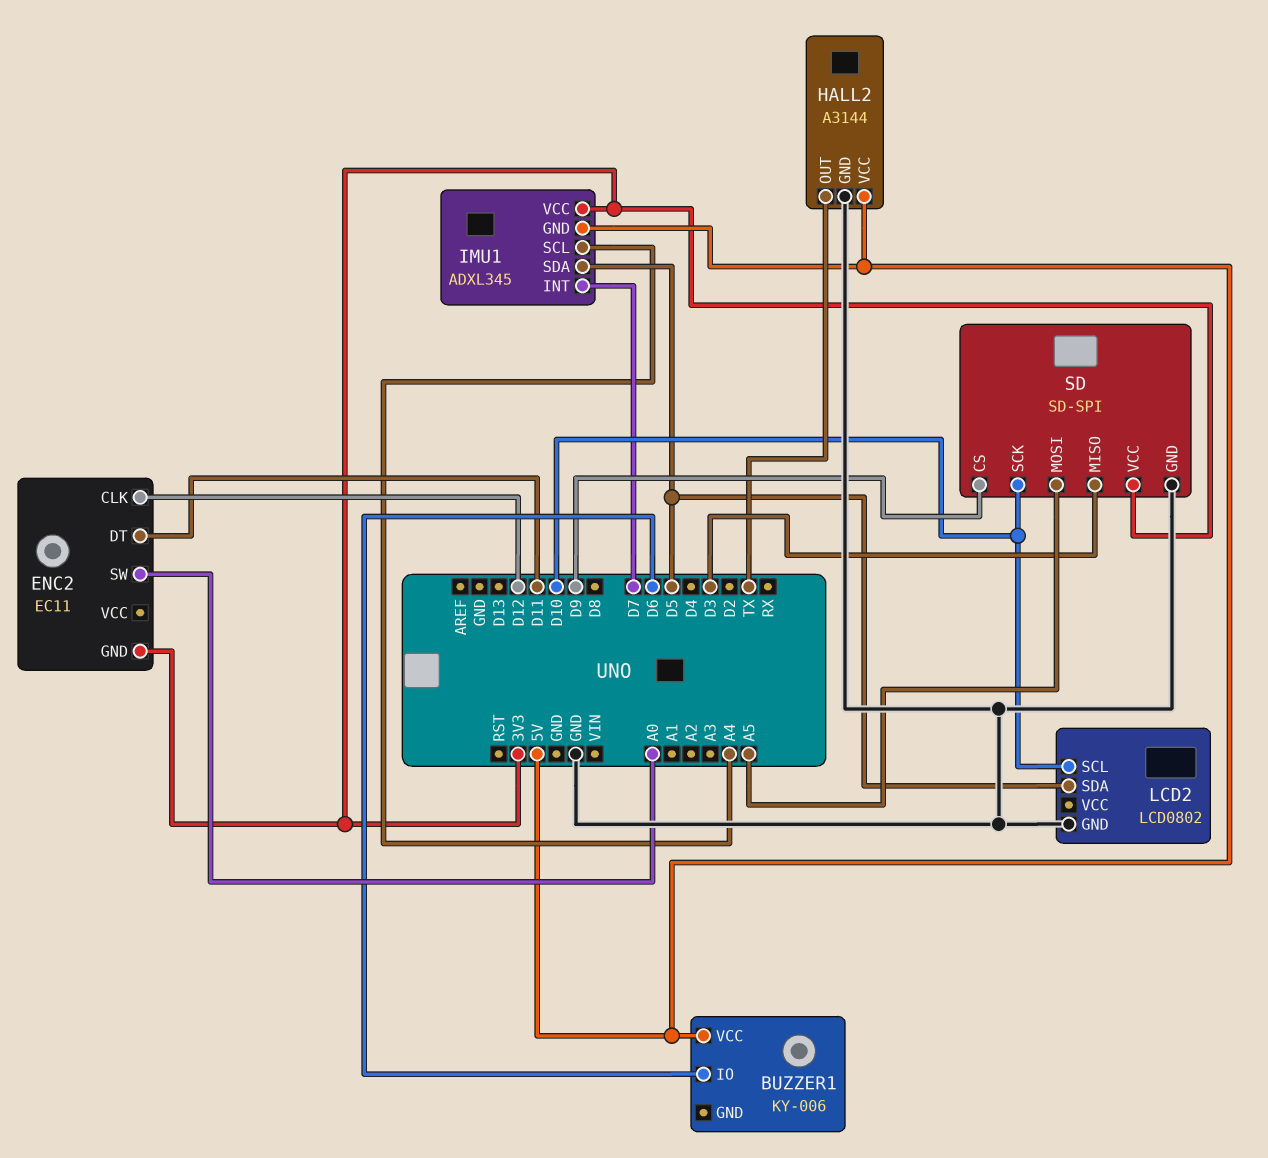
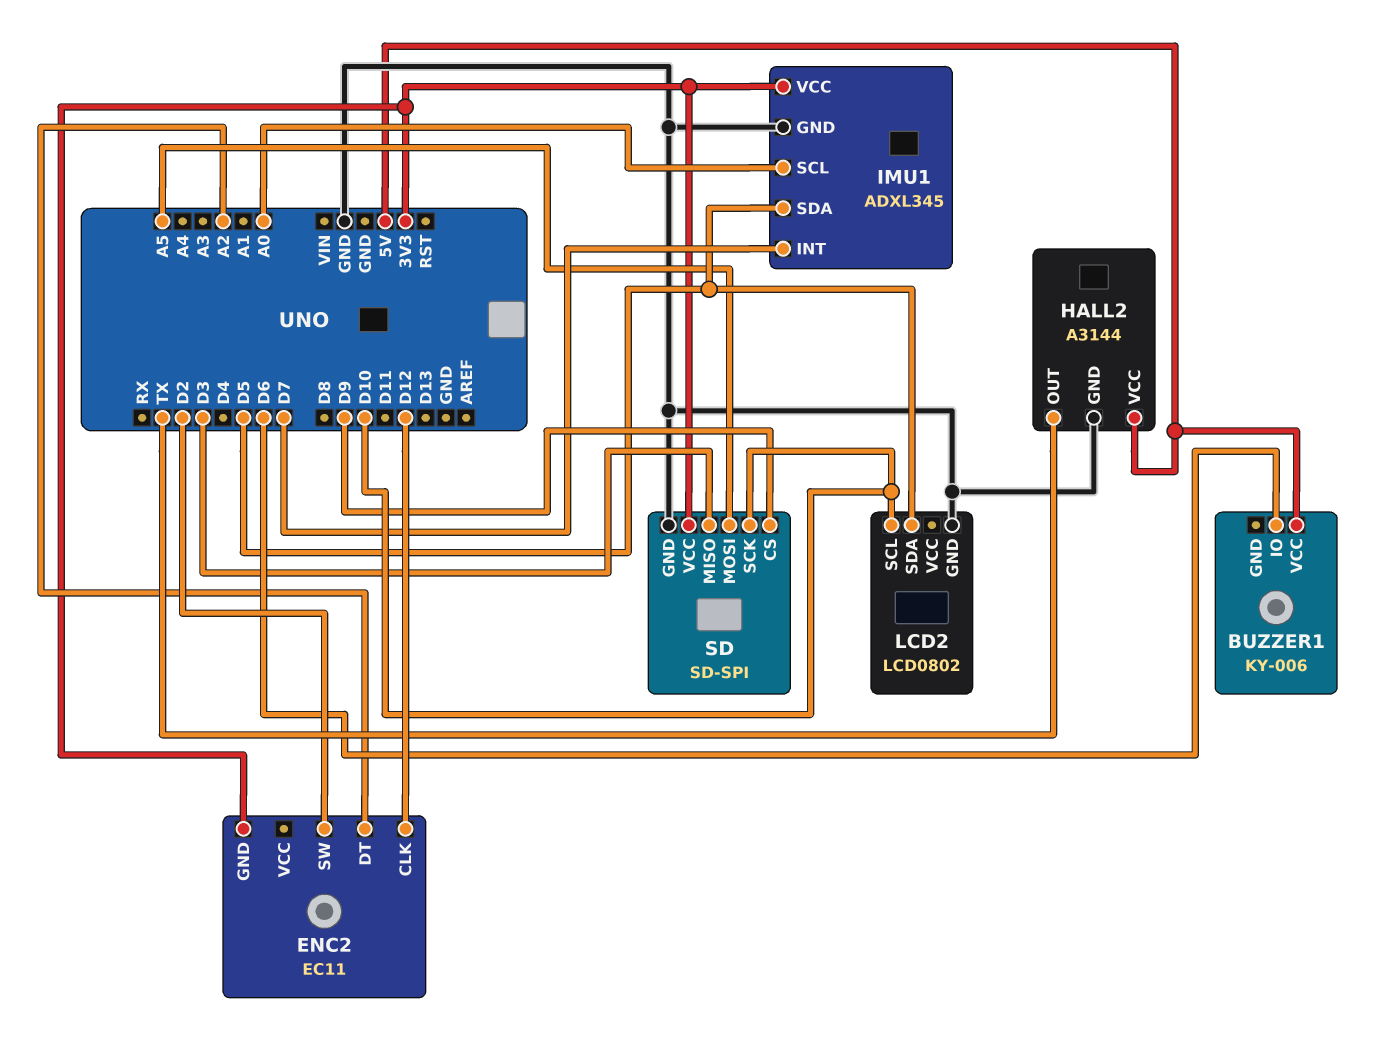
ENC2 pin DT: D11 -> A2
ENC2 pin SW: A0 -> D2
IMU1 pin GND: 5V -> GND
IMU1 pin SCL: A4 -> A0

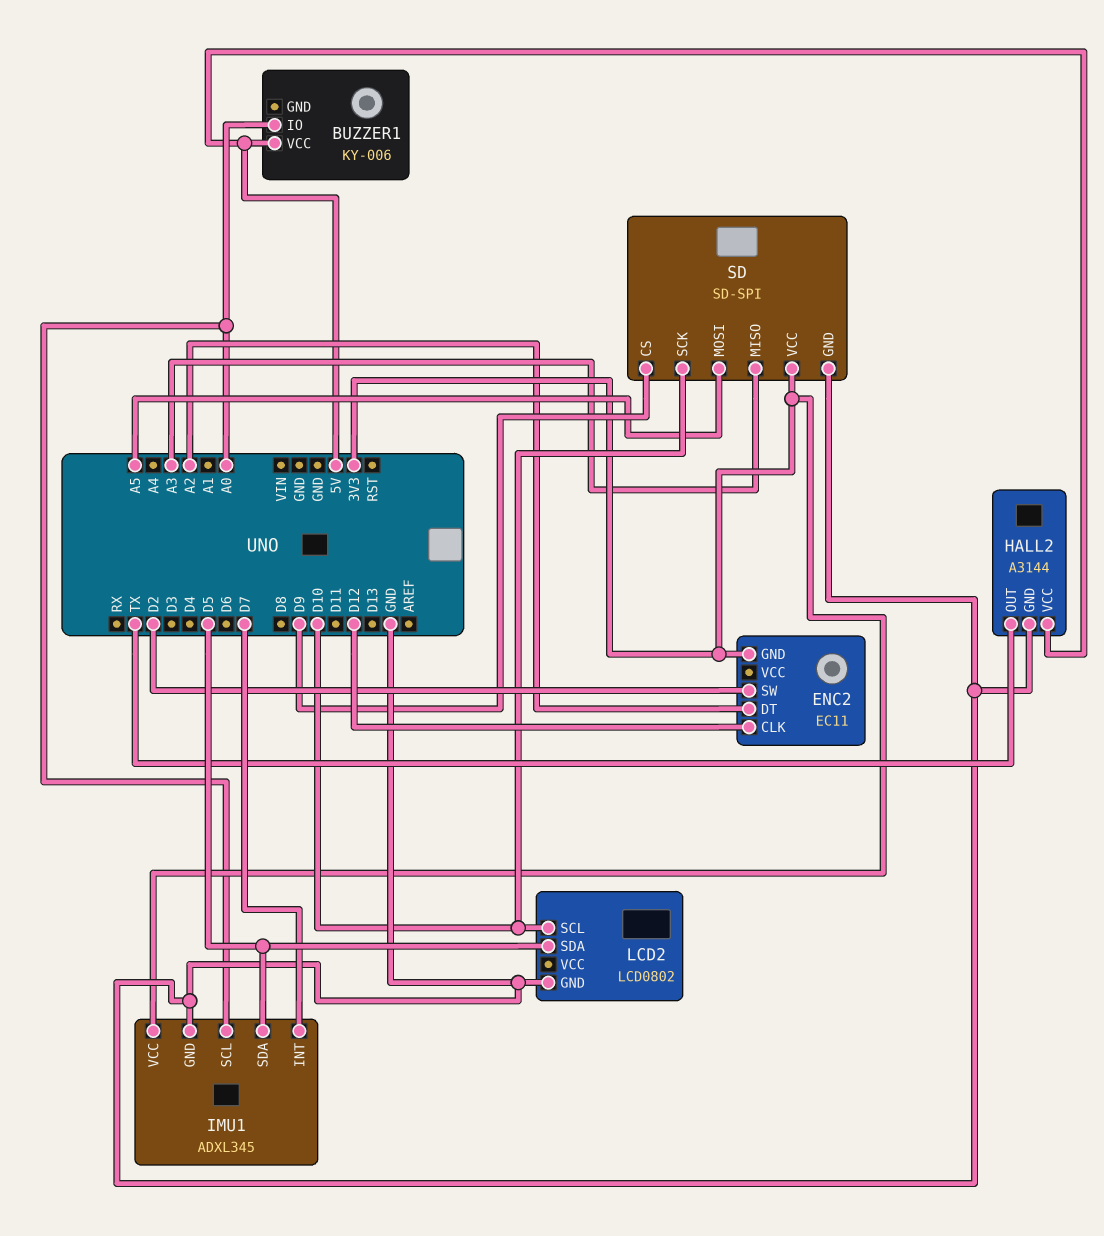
BUZZER1 pin IO: D6 -> A0
SD pin MISO: D3 -> A3

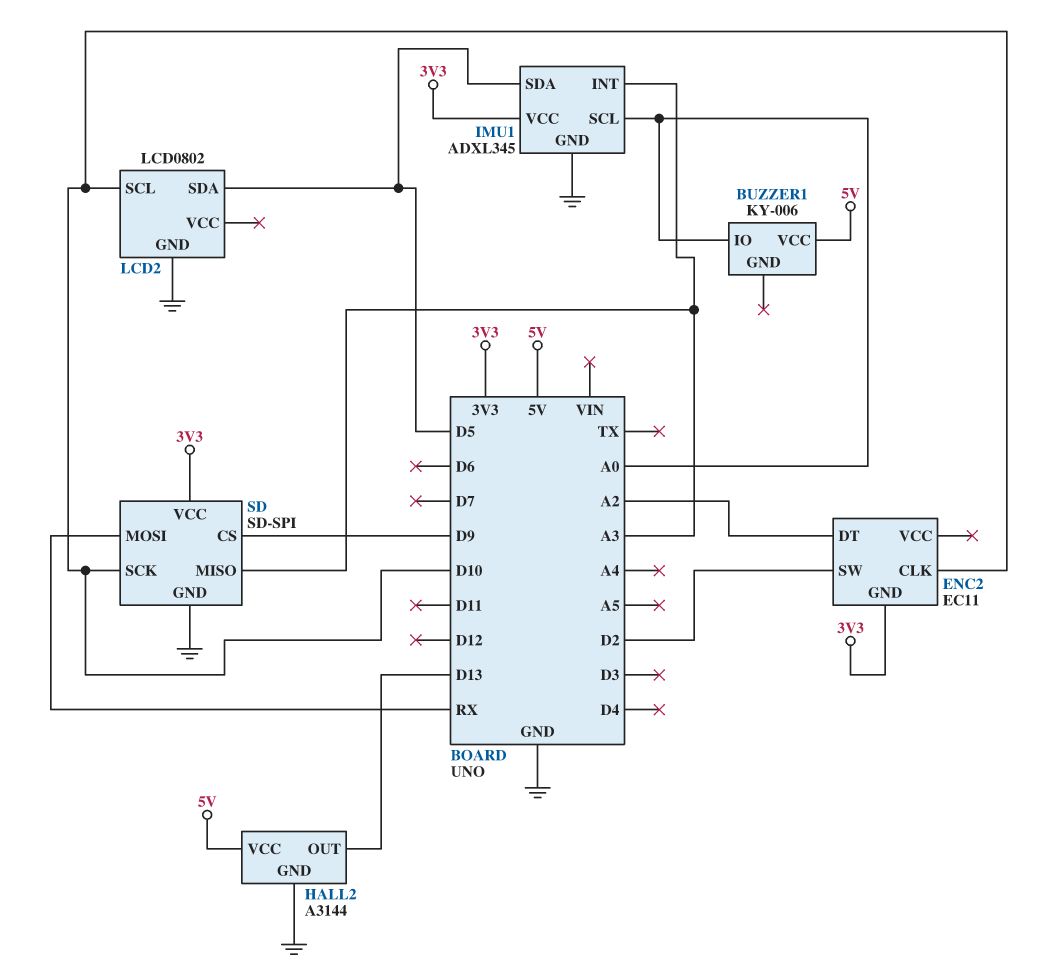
ENC2 pin CLK: D12 -> D10
HALL2 pin OUT: TX -> D13
IMU1 pin INT: D7 -> A3
SD pin MOSI: A5 -> RX

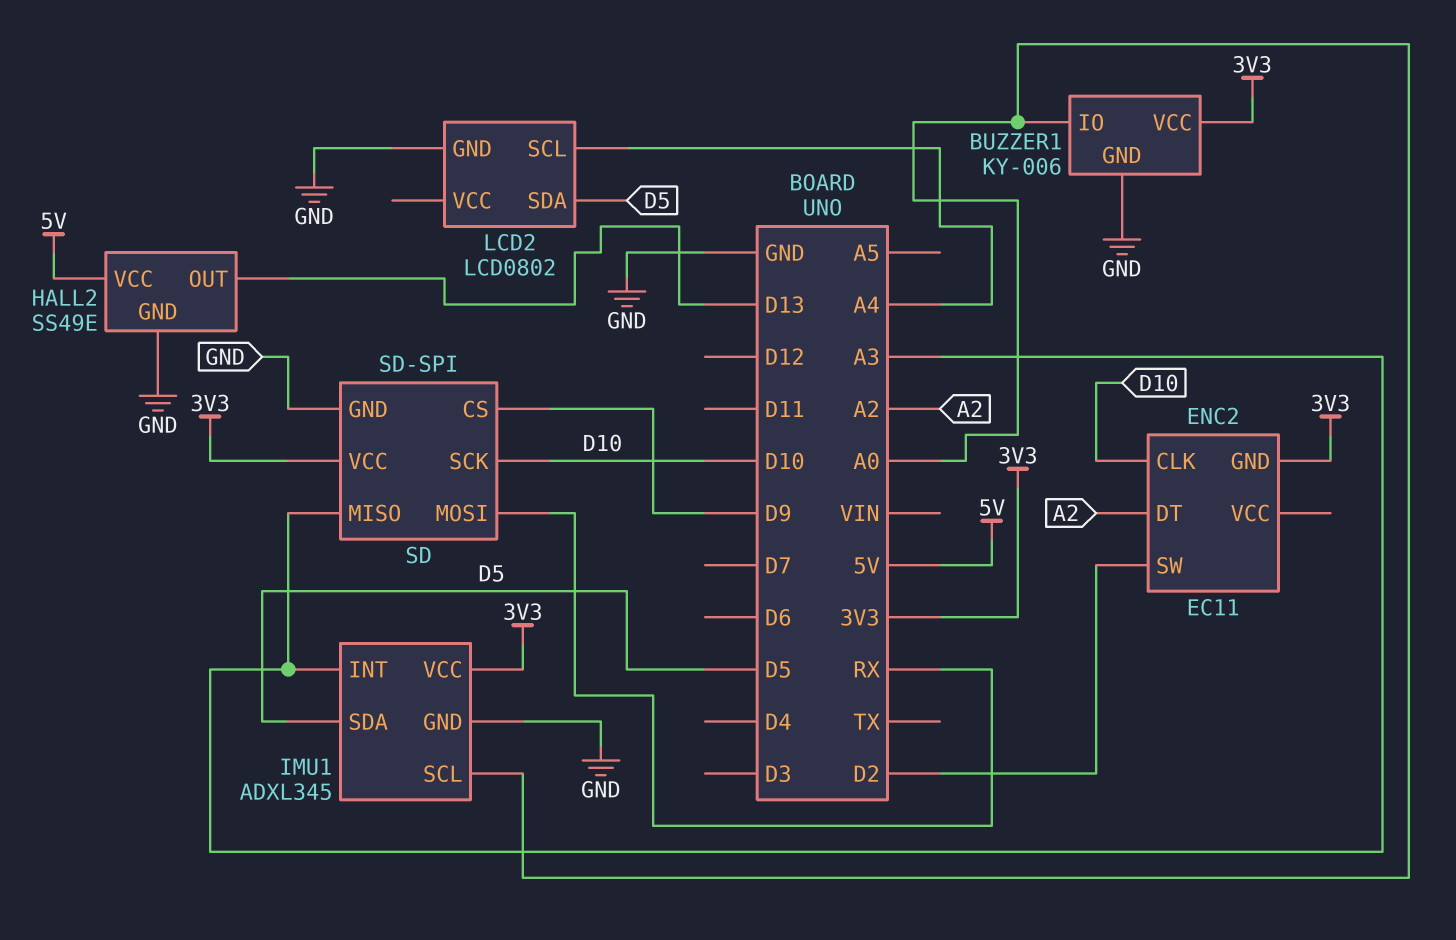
BUZZER1 pin GND: none -> GND
BUZZER1 pin VCC: 5V -> 3V3
HALL2: A3144 -> SS49E
LCD2 pin SCL: D10 -> A4

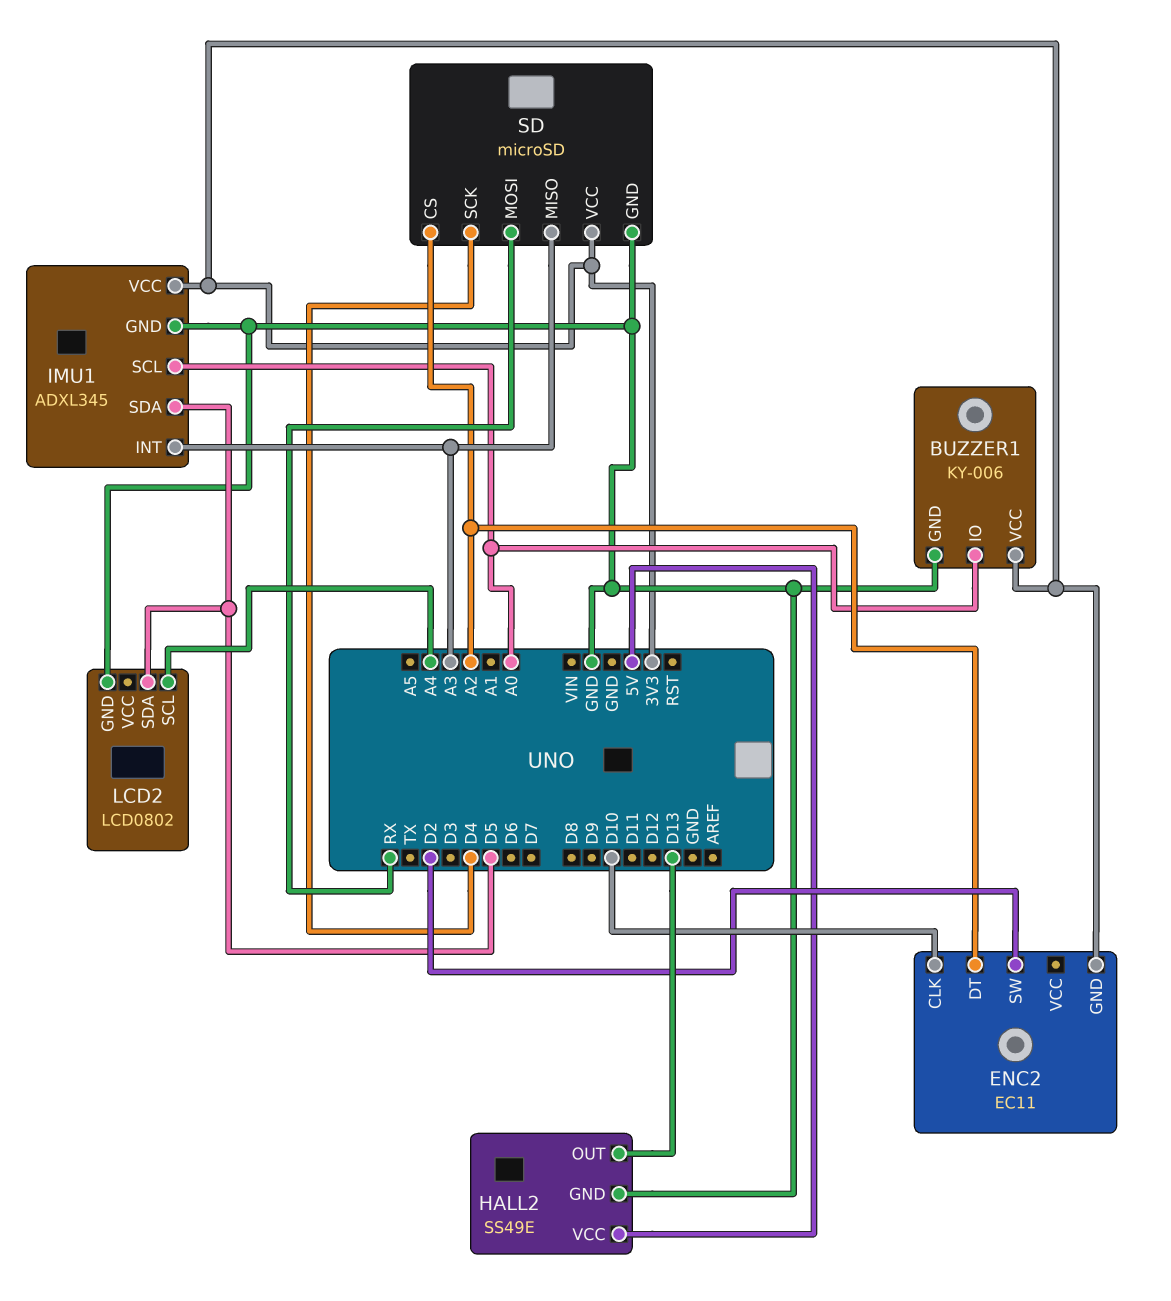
SD: SD-SPI -> microSD
SD pin CS: D9 -> A2
SD pin SCK: D10 -> D4

